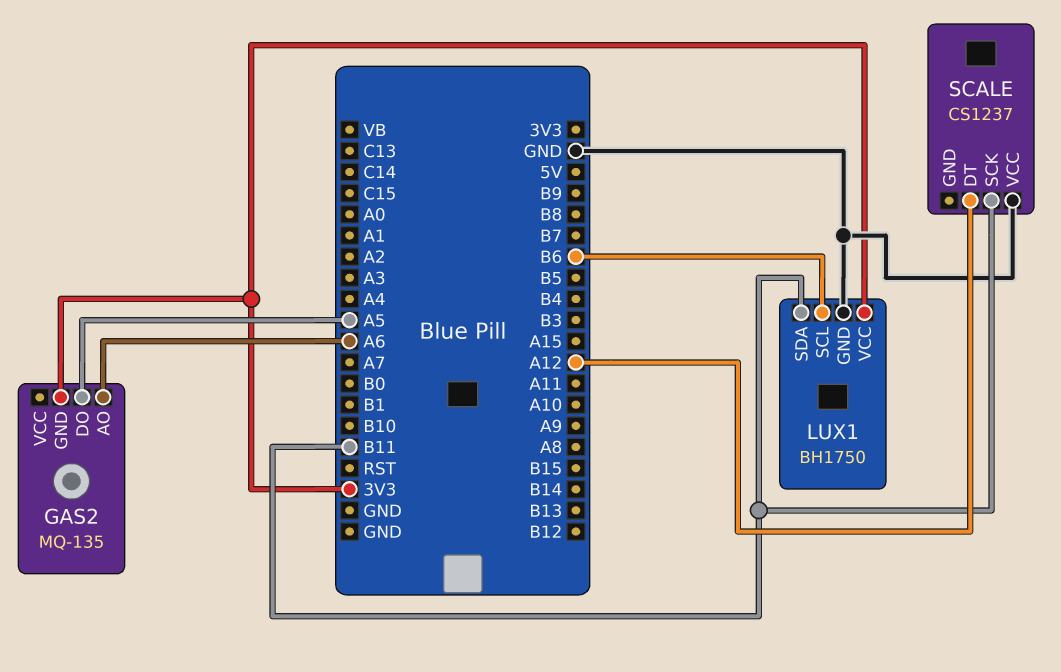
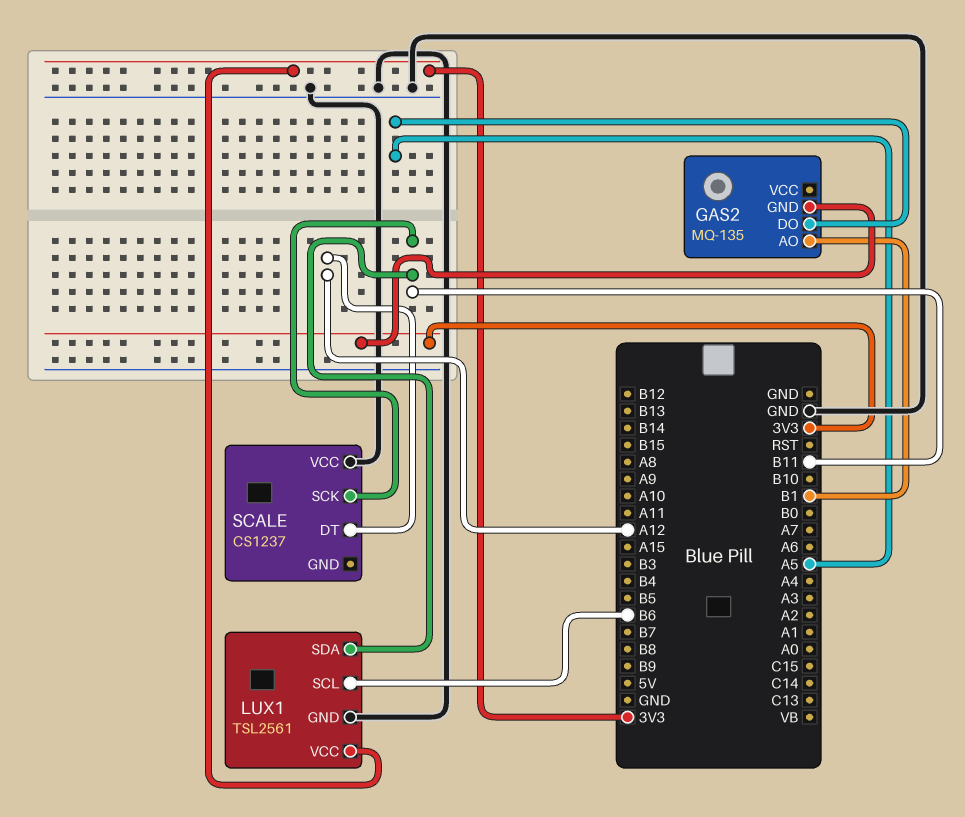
GAS2 pin AO: A6 -> B1
LUX1: BH1750 -> TSL2561

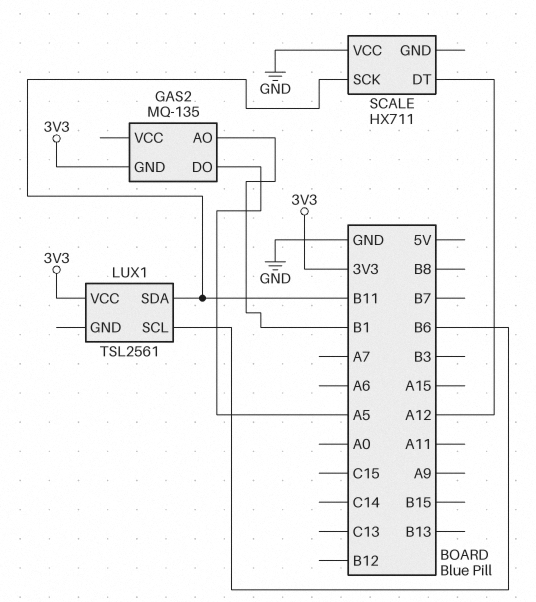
LUX1 pin GND: GND -> none
SCALE: CS1237 -> HX711

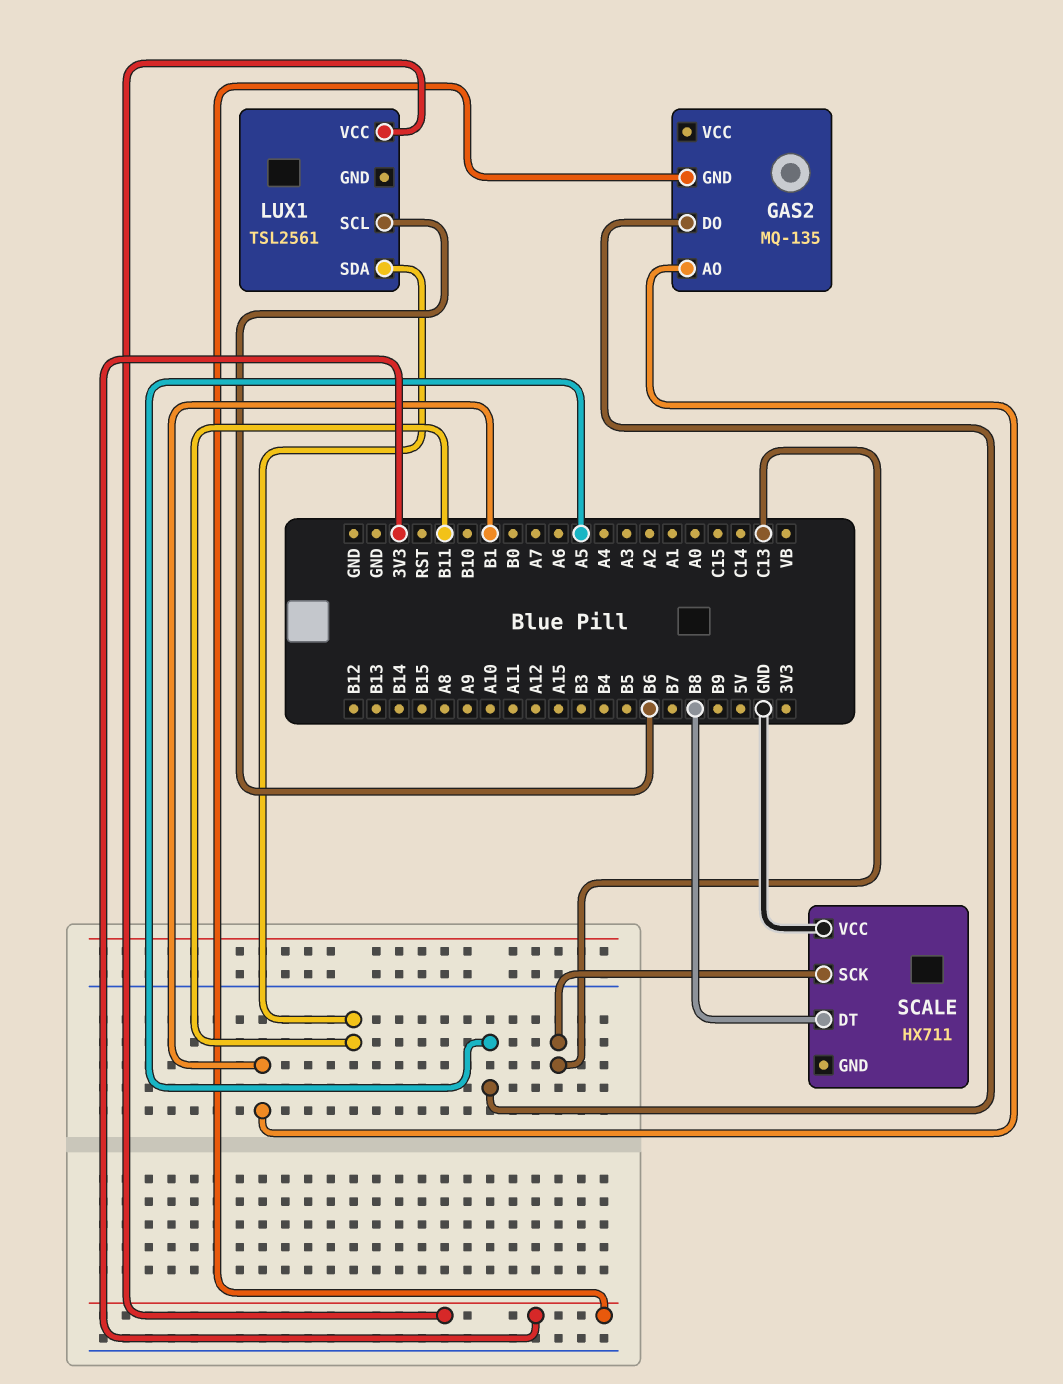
SCALE pin DT: A12 -> B8
SCALE pin SCK: B11 -> C13

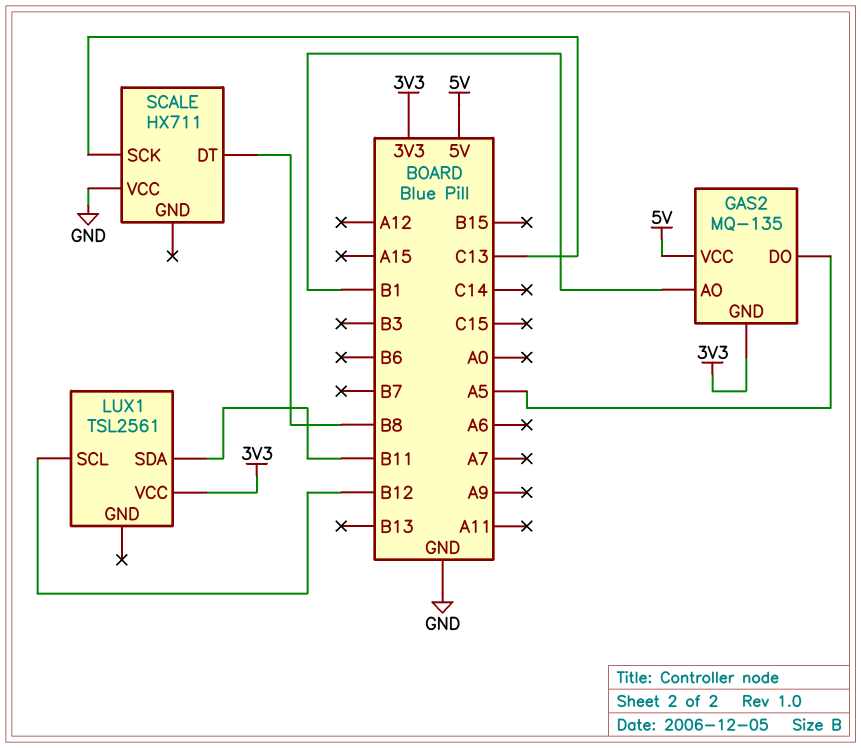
GAS2 pin VCC: none -> 5V
LUX1 pin SCL: B6 -> B12

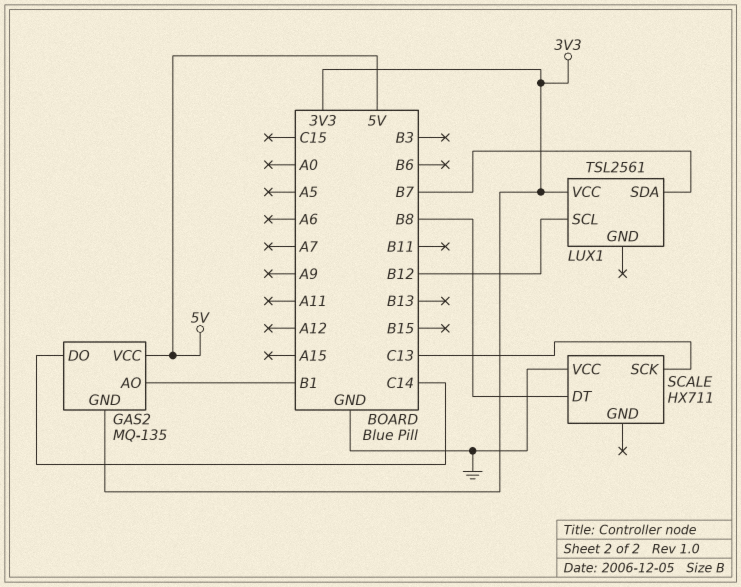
GAS2 pin DO: A5 -> C14
LUX1 pin SDA: B11 -> B7

